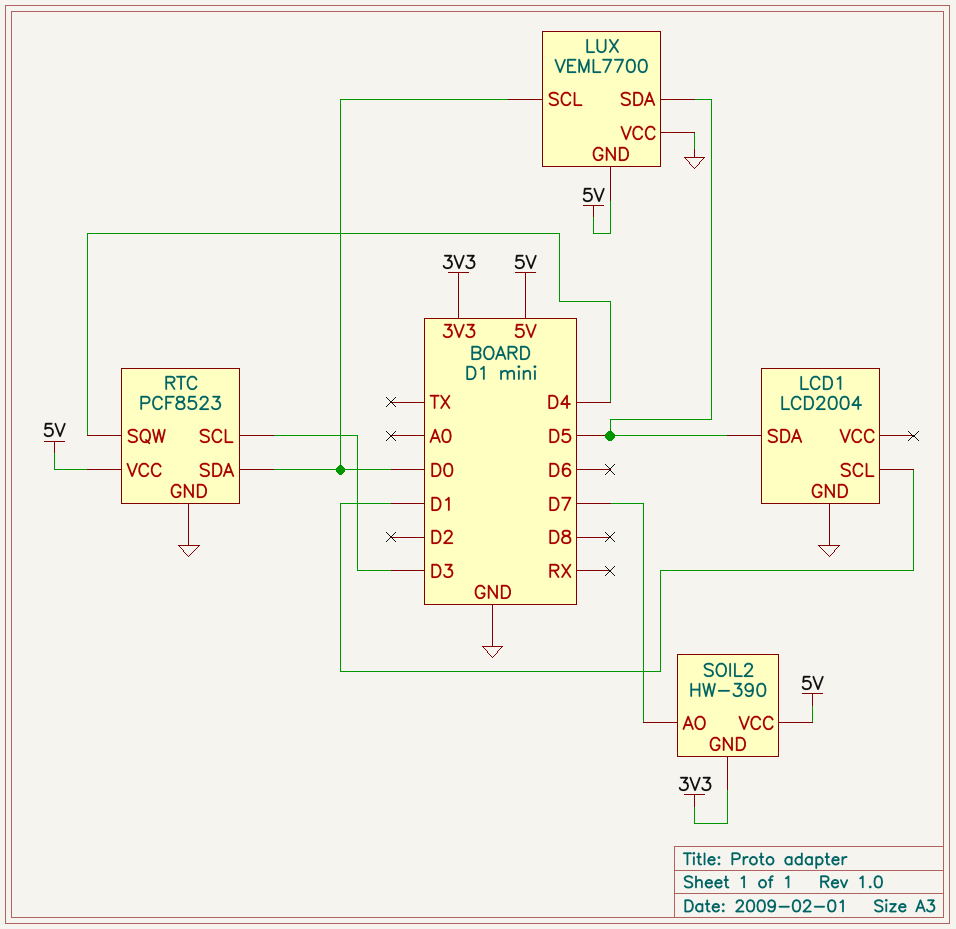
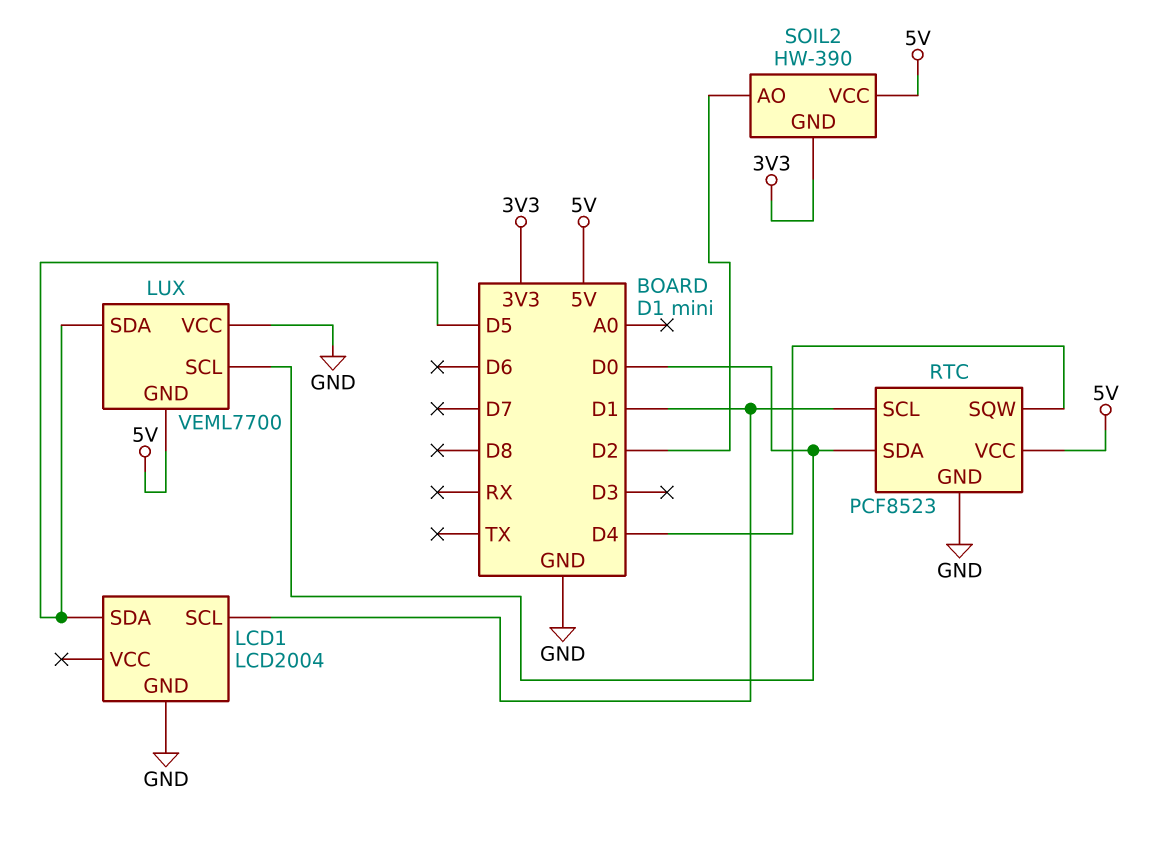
RTC pin SCL: D3 -> D1
SOIL2 pin AO: D7 -> D2

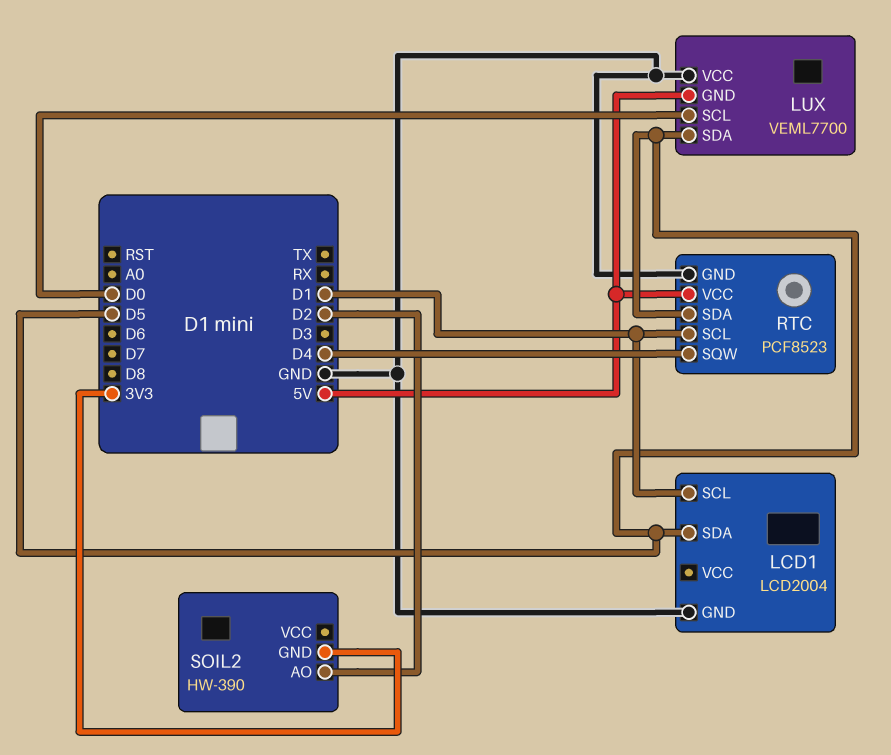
RTC pin SDA: D0 -> D5
SOIL2 pin VCC: 5V -> none

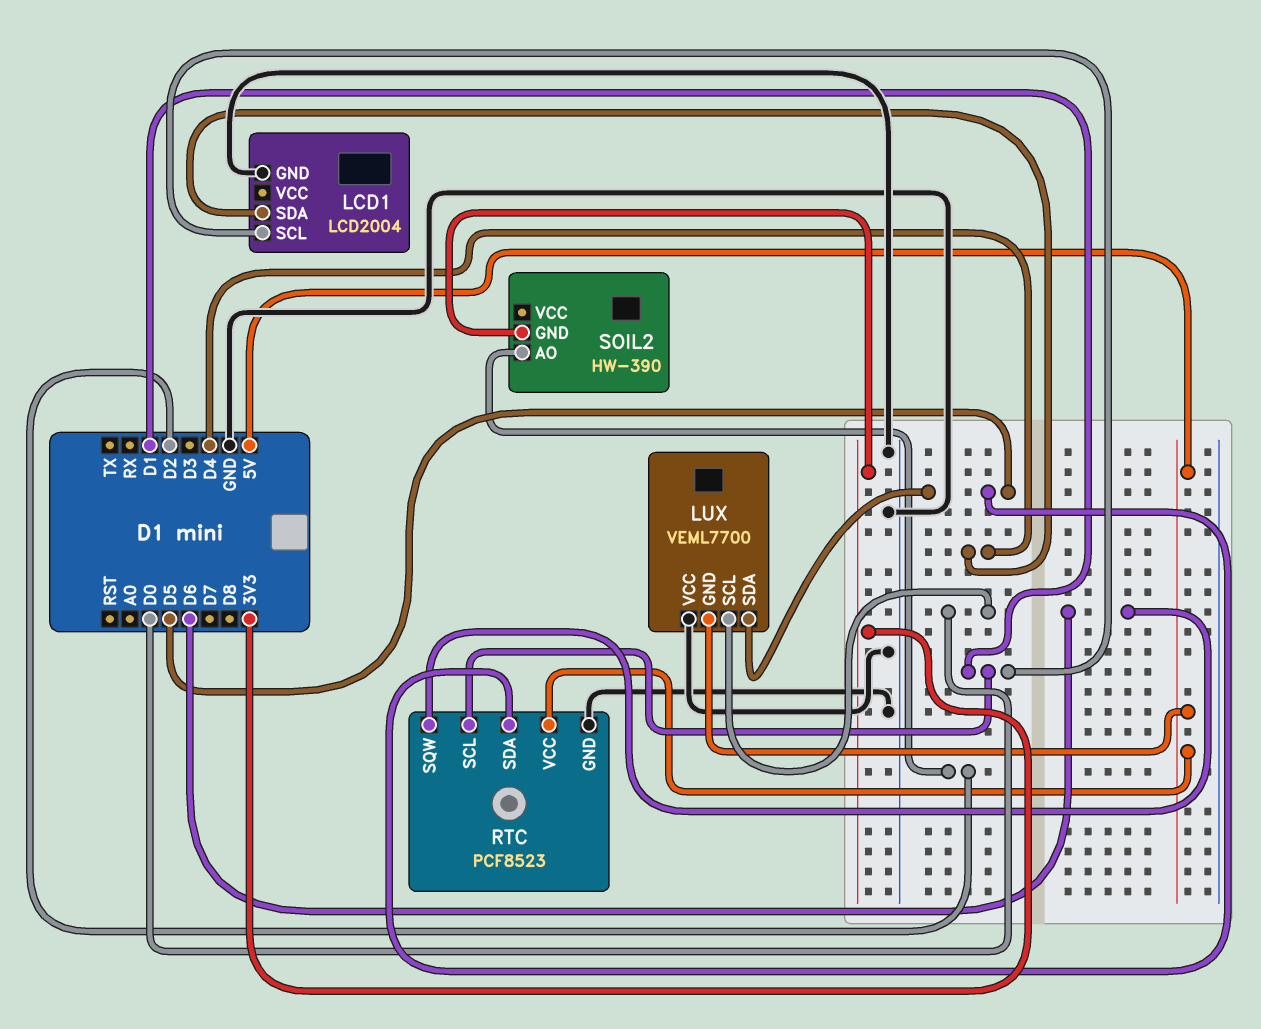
LCD1 pin SDA: D5 -> D4
RTC pin SQW: D4 -> D6

